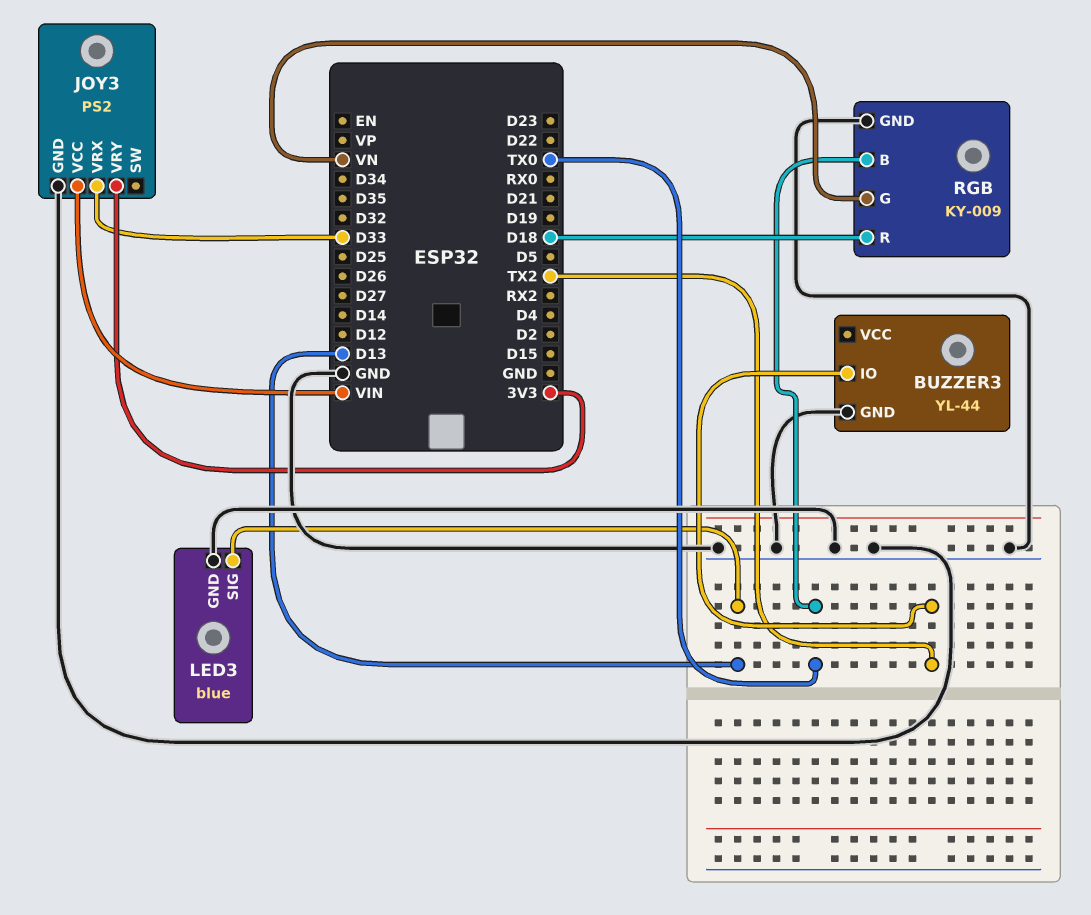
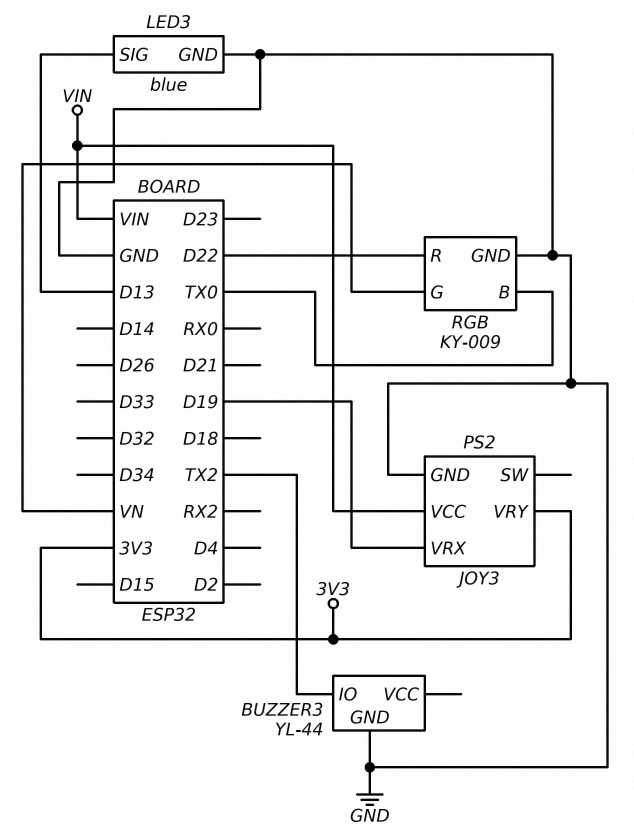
JOY3 pin VRX: D33 -> D19
RGB pin R: D18 -> D22

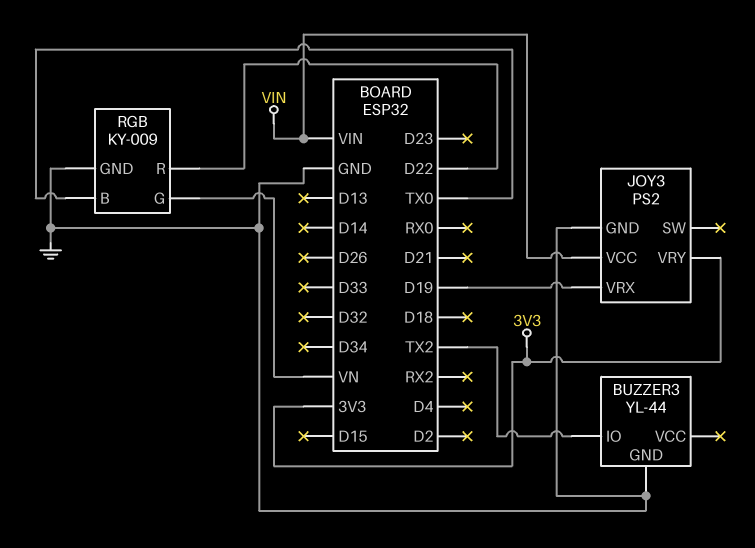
LED3: blue -> none
LED3 pin GND: GND -> none
LED3 pin SIG: D13 -> none

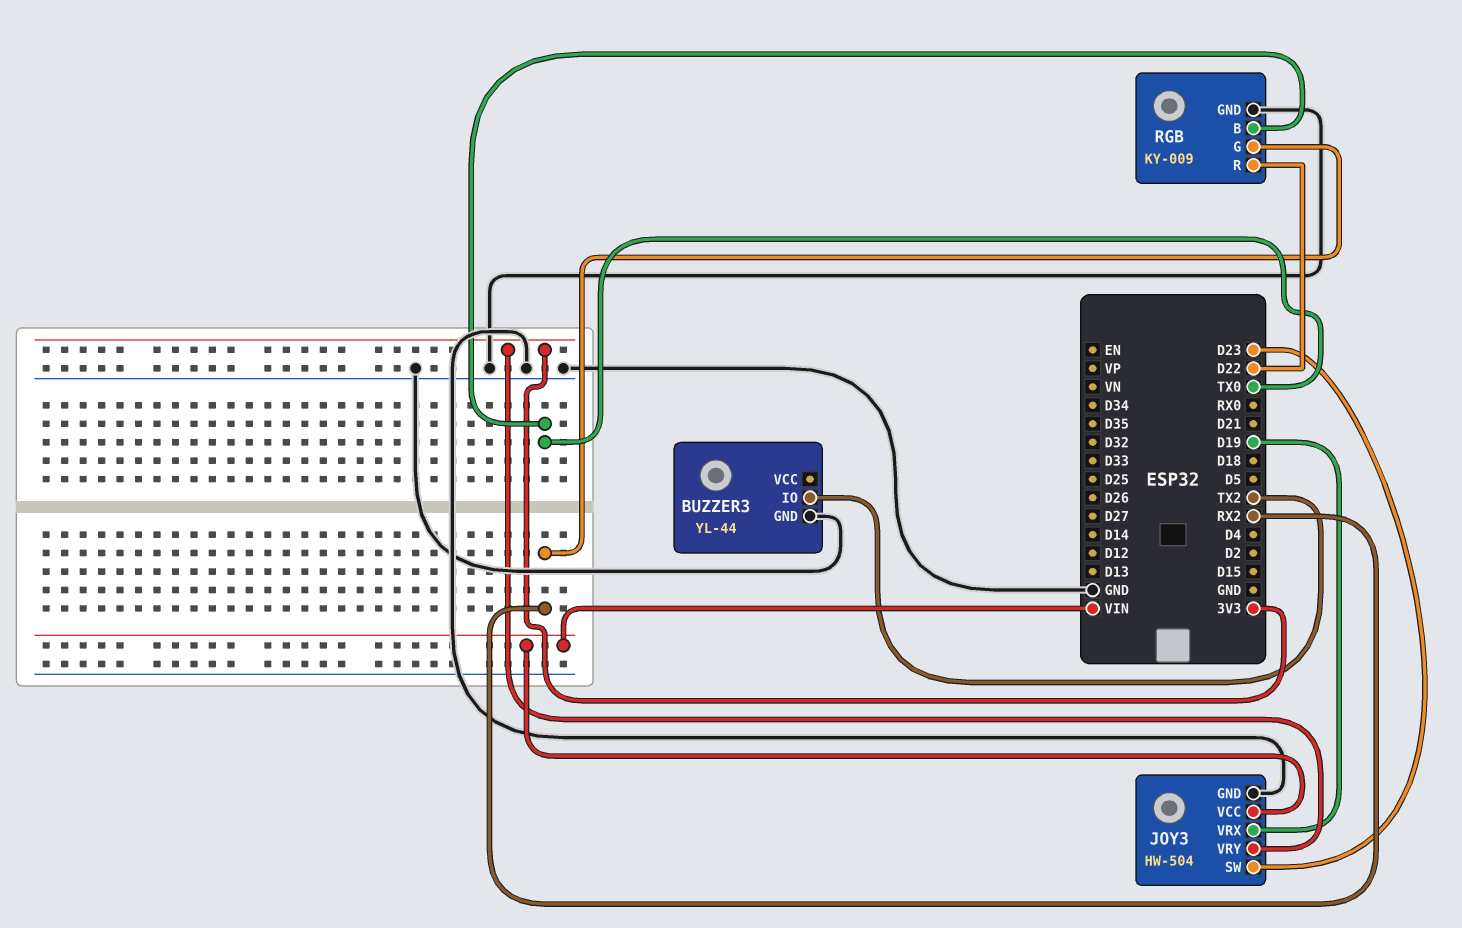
JOY3: PS2 -> HW-504
JOY3 pin SW: none -> D23
RGB pin G: VN -> RX2

